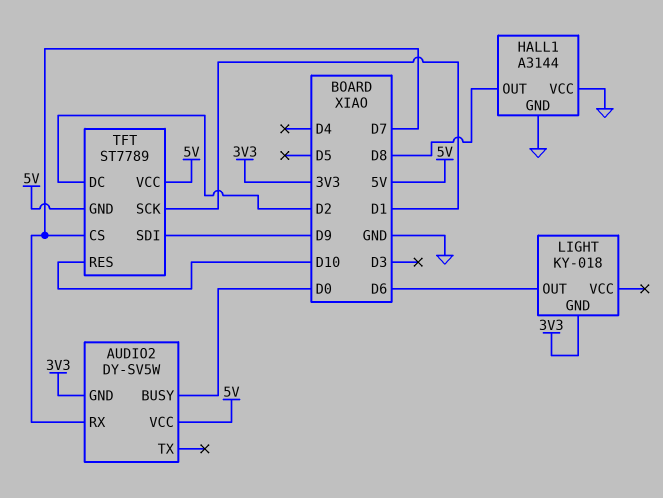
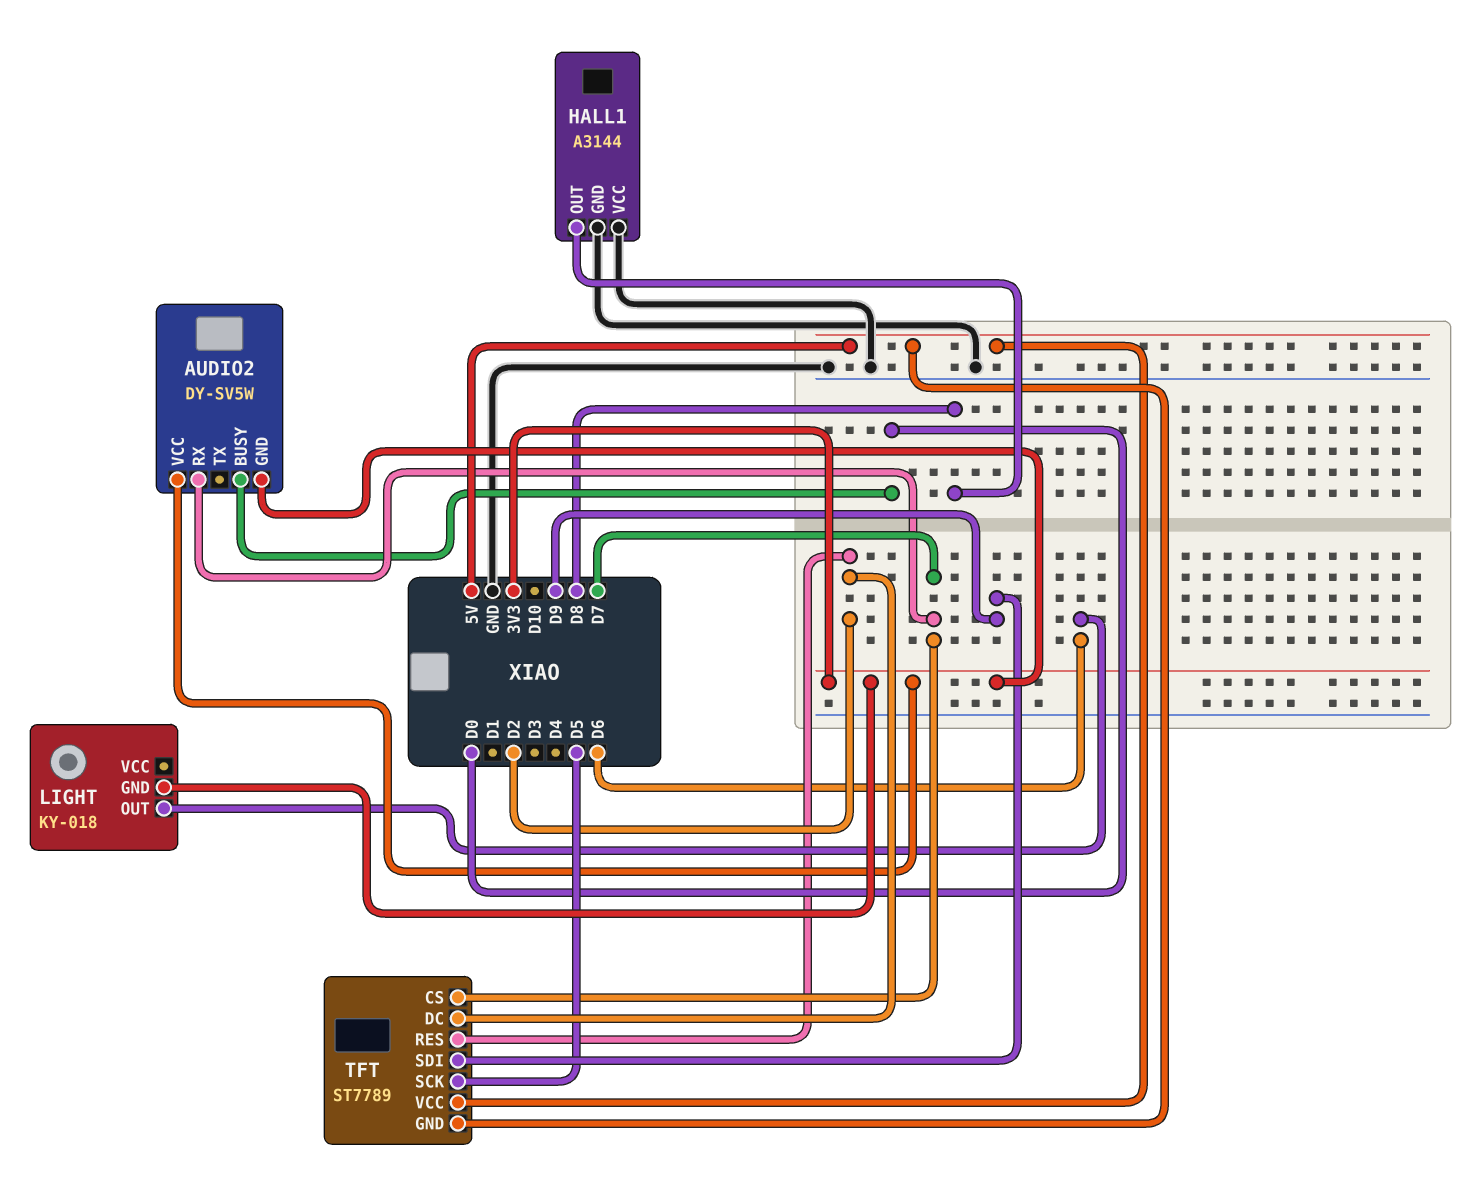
AUDIO2 pin VCC: 5V -> 3V3
TFT pin RES: D10 -> D2
TFT pin SCK: D1 -> D5

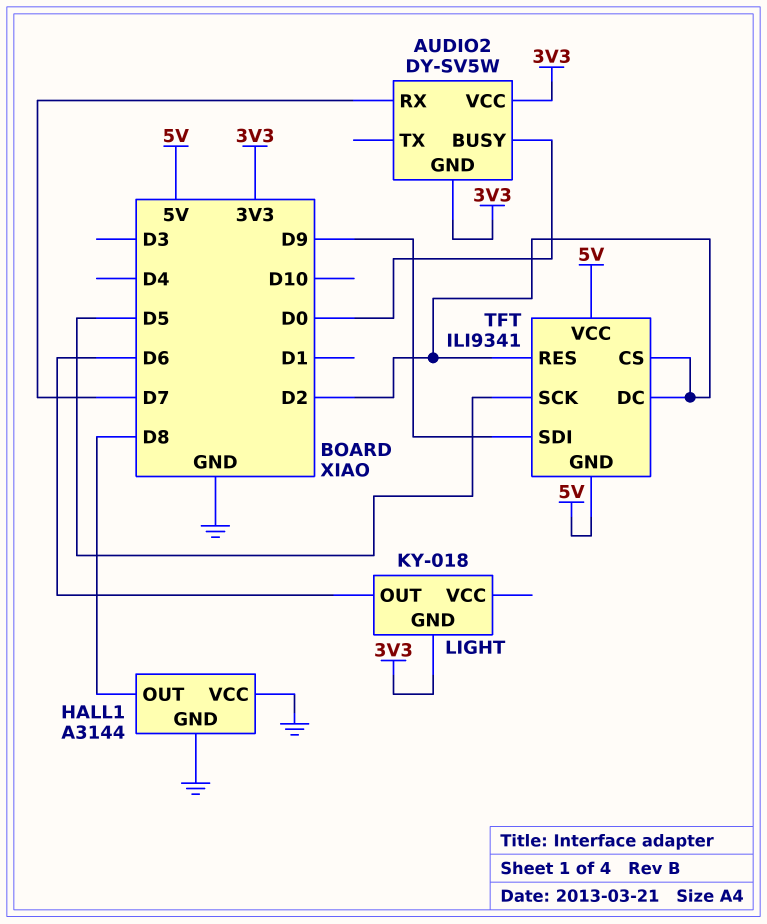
TFT: ST7789 -> ILI9341
TFT pin CS: D7 -> D2

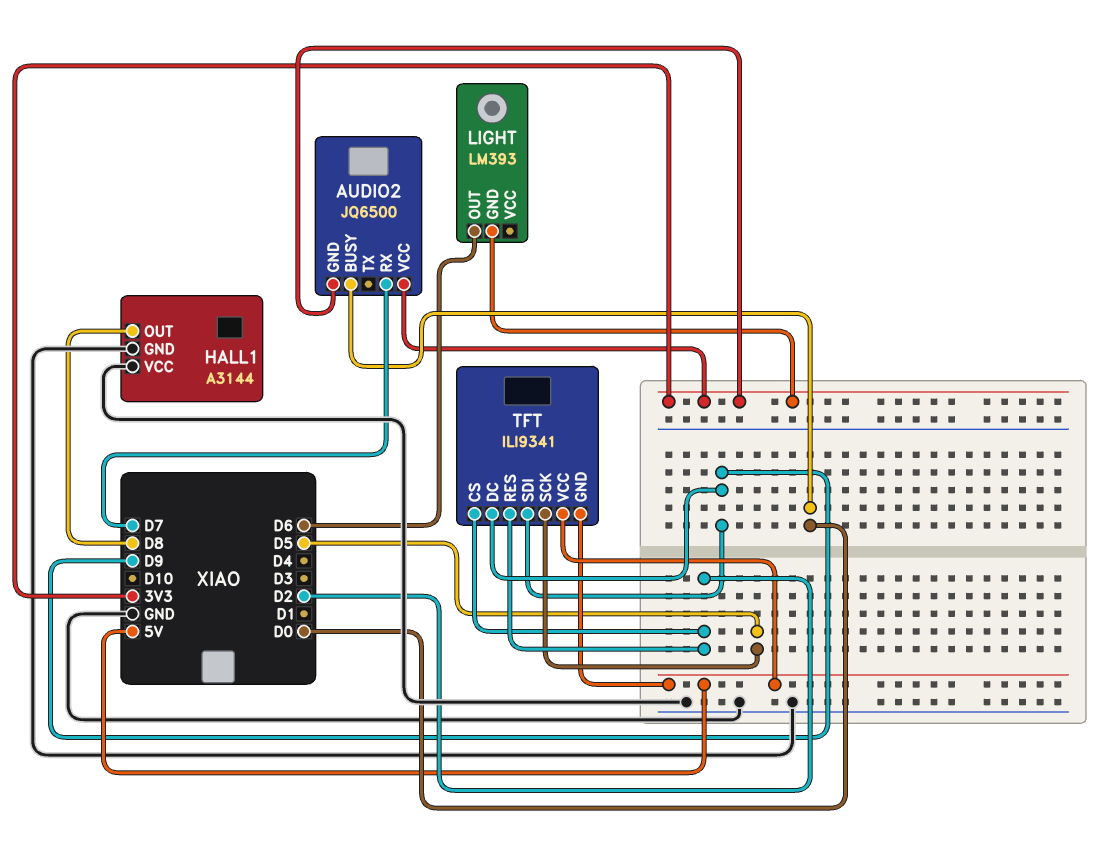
AUDIO2: DY-SV5W -> JQ6500
LIGHT: KY-018 -> LM393
TFT pin DC: D2 -> D9

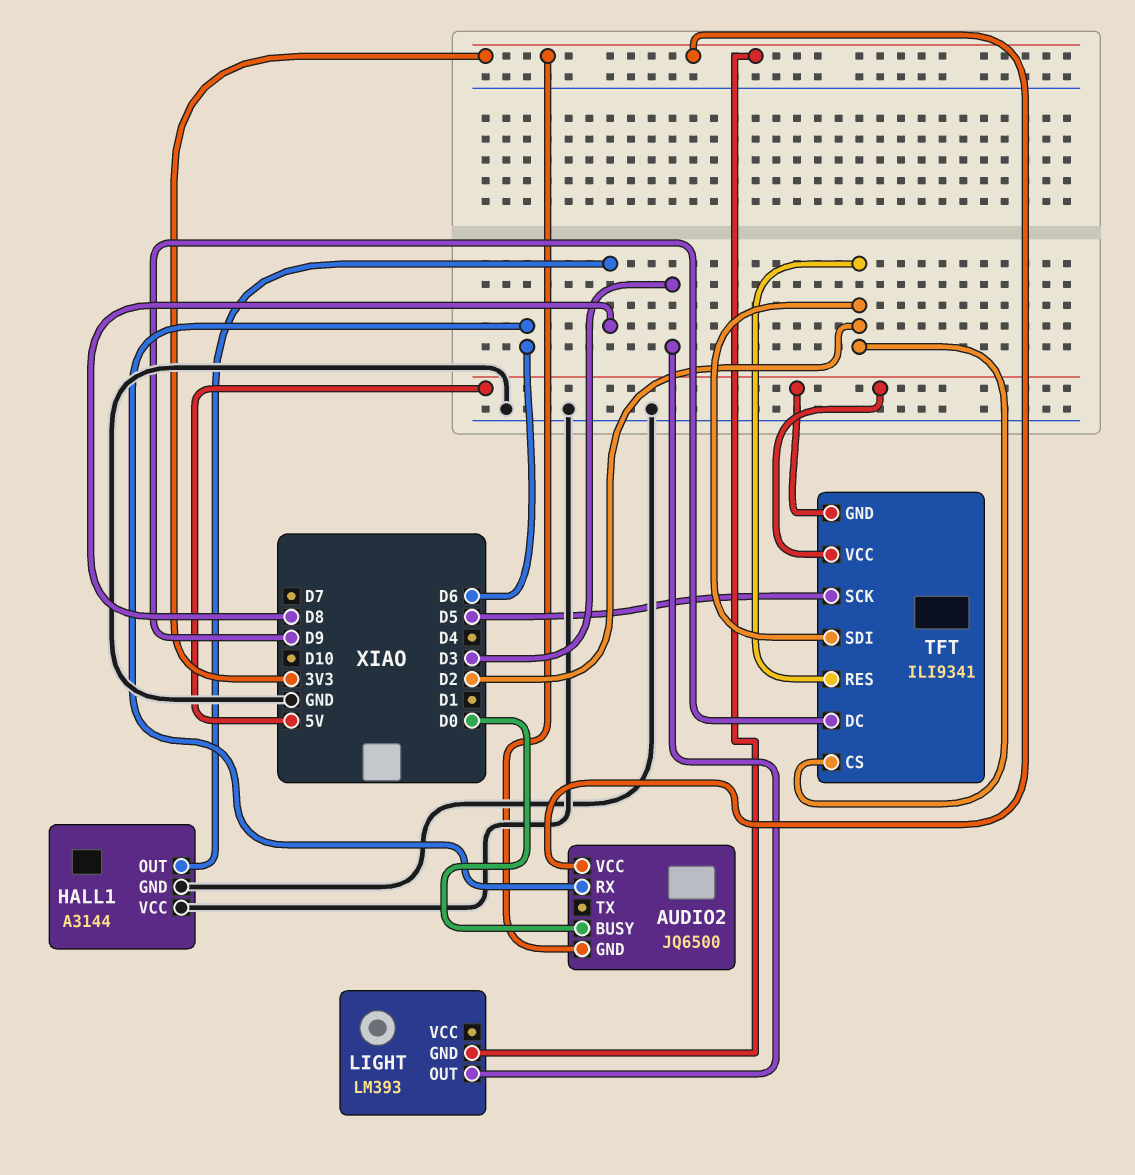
AUDIO2 pin RX: D7 -> D6
LIGHT pin OUT: D6 -> D3
TFT pin SDI: D9 -> D2

